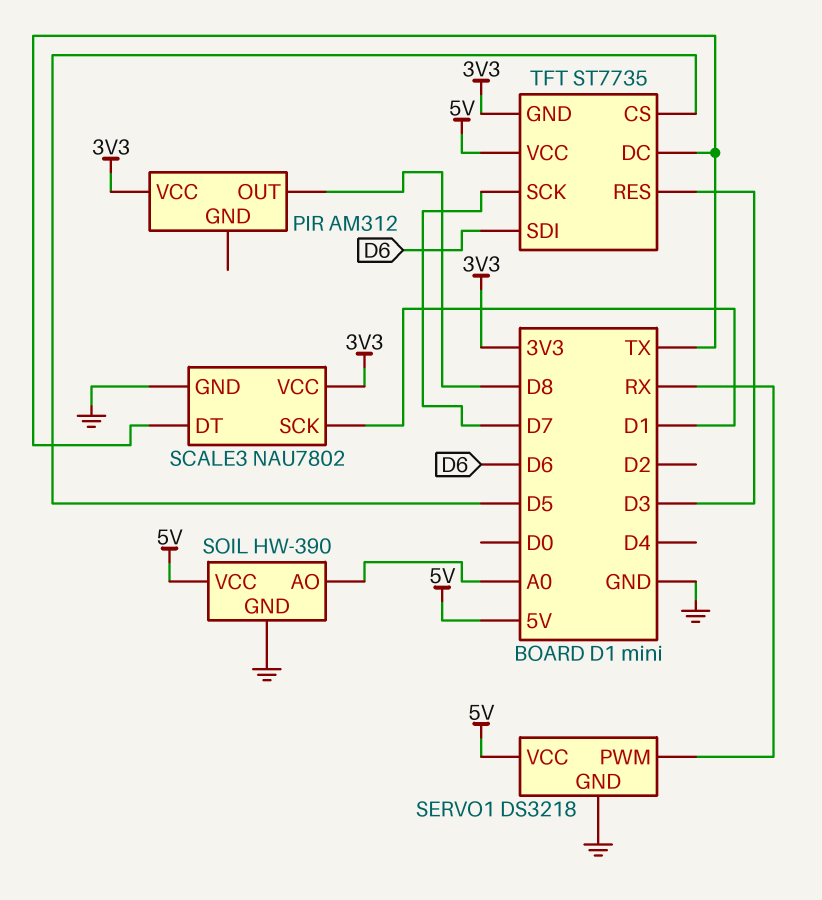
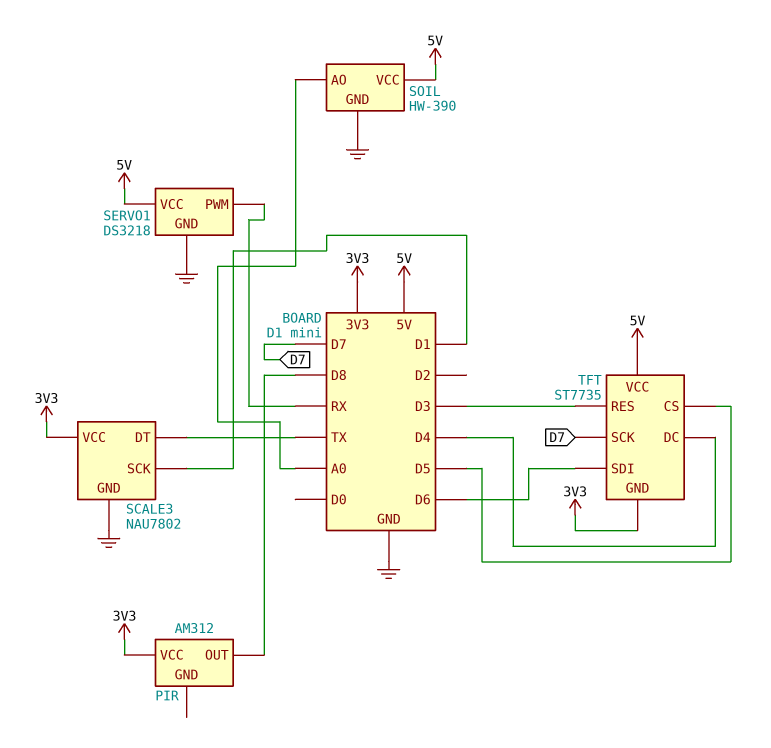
TFT pin DC: TX -> D4

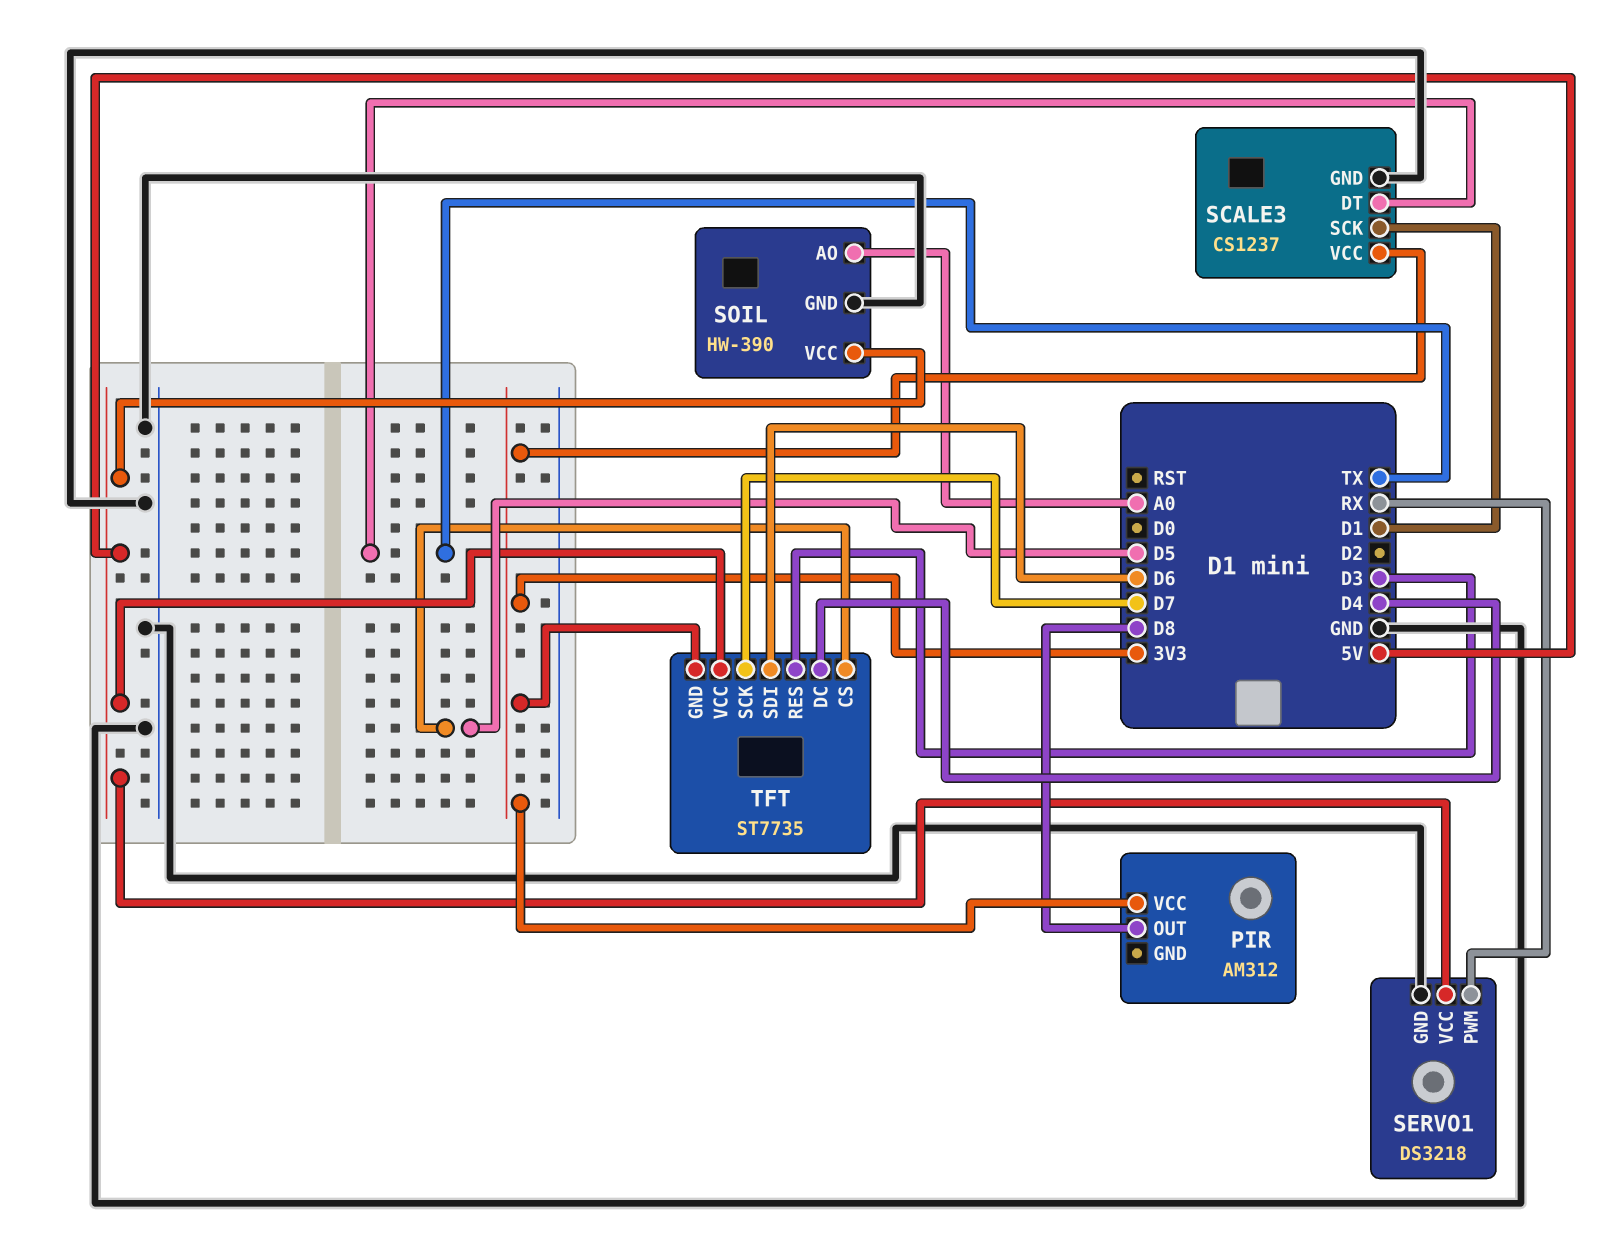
SCALE3: NAU7802 -> CS1237

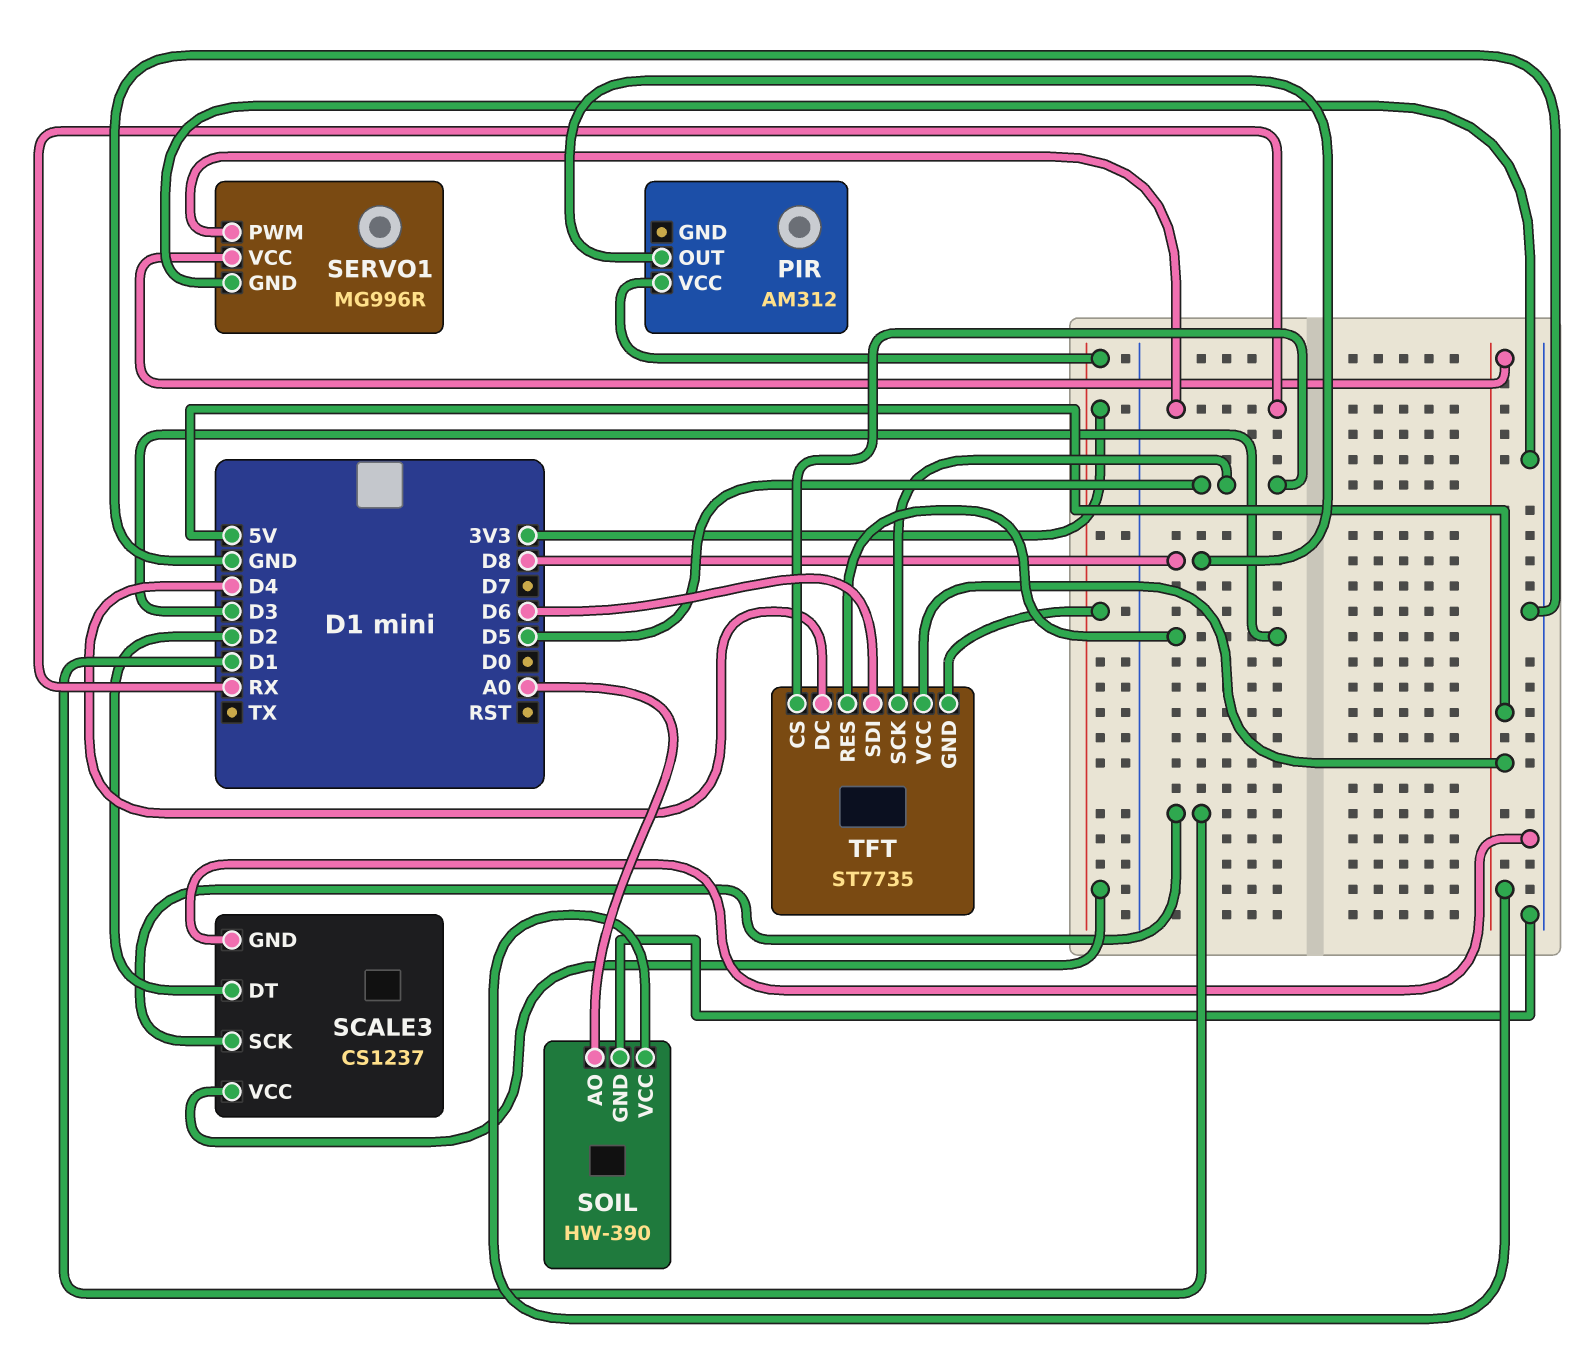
SCALE3 pin DT: TX -> D2
SERVO1: DS3218 -> MG996R
TFT pin SCK: D7 -> D5

